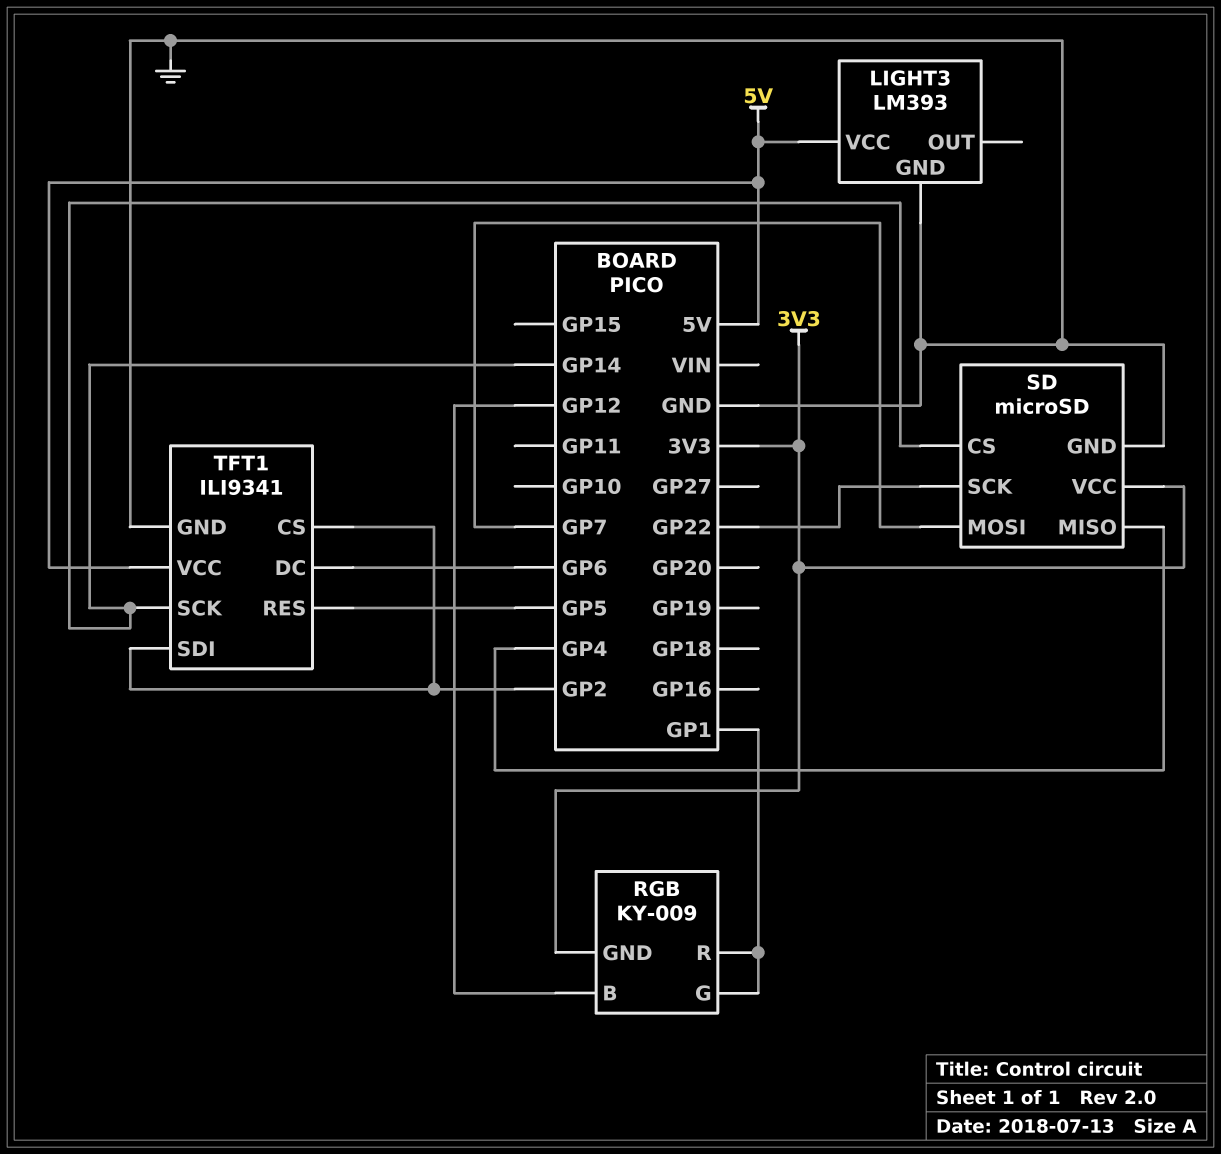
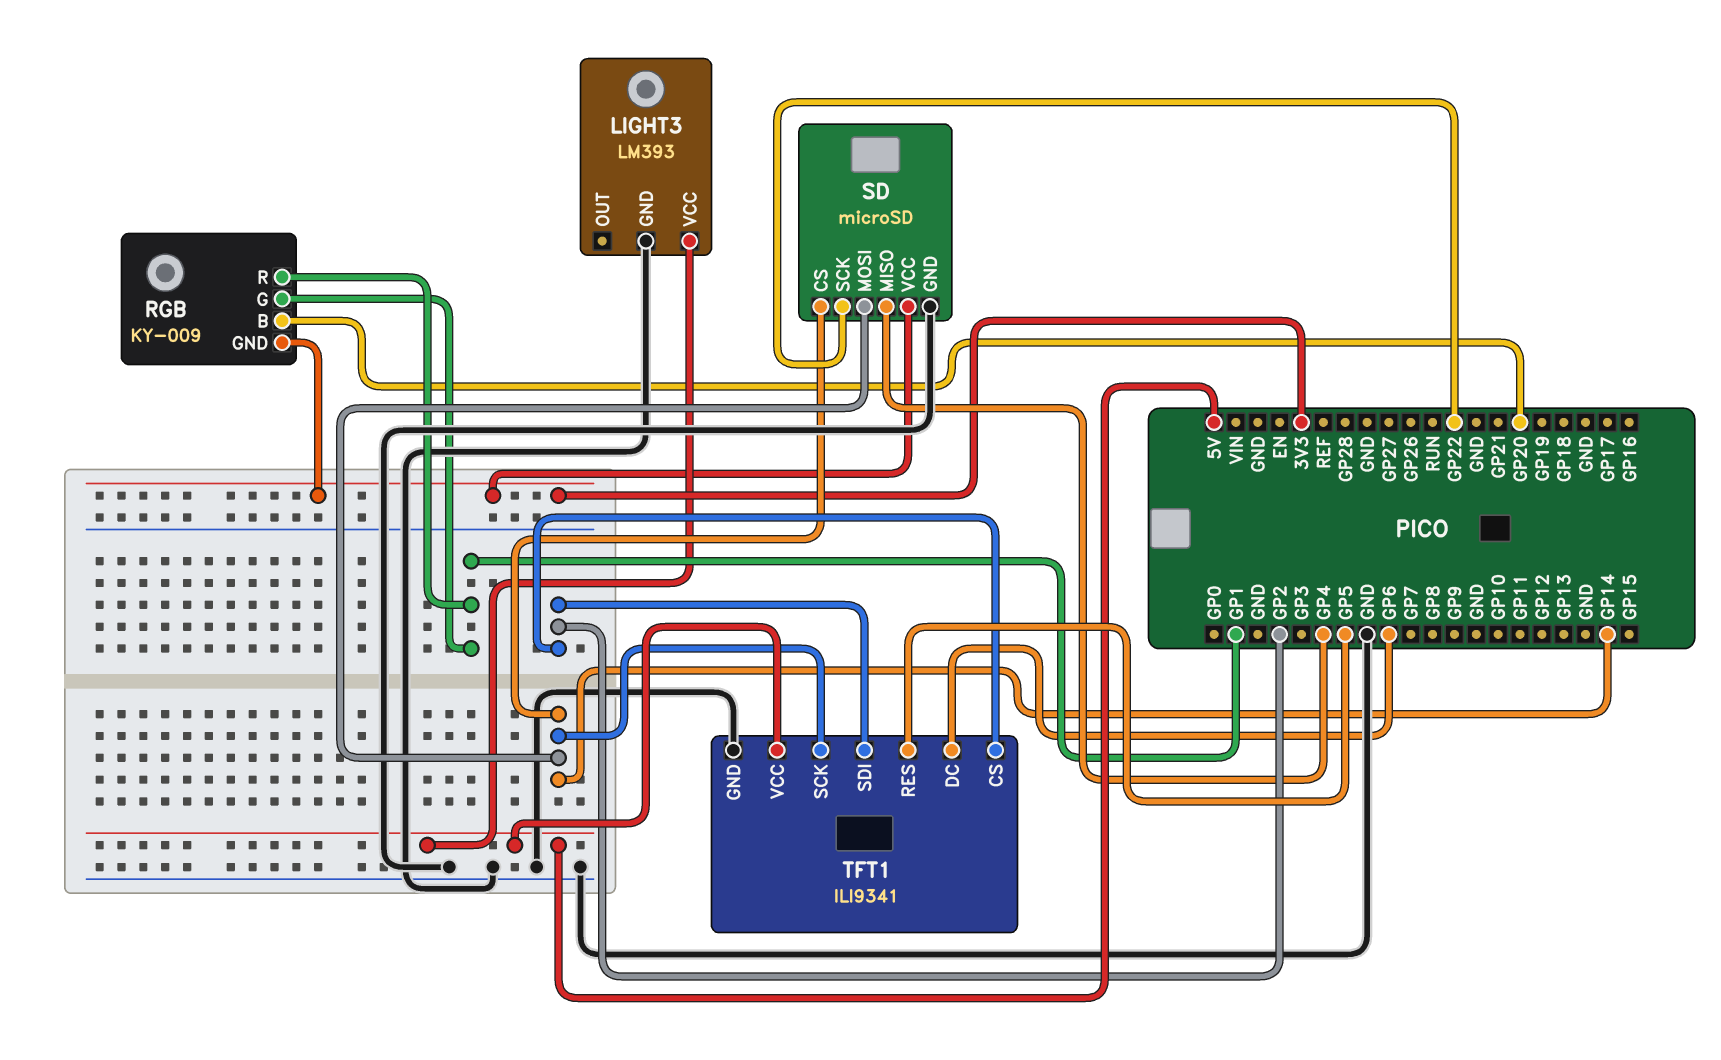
RGB pin B: GP12 -> GP20
SD pin MOSI: GP7 -> GP14

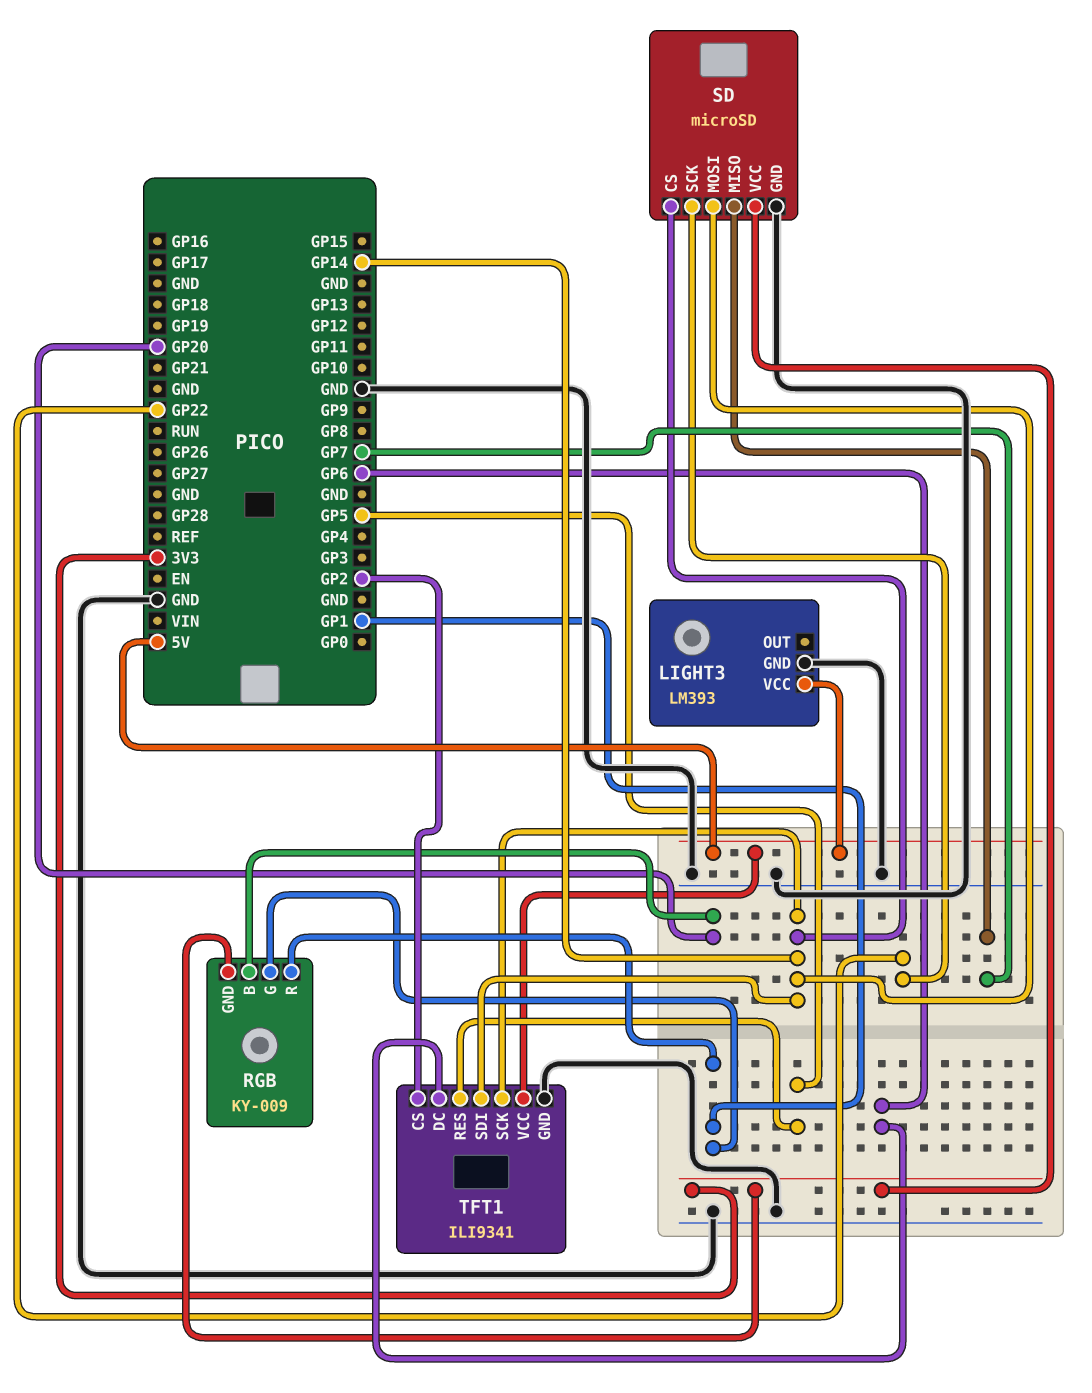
SD pin MISO: GP4 -> GP7
TFT1 pin SDI: GP2 -> GP14

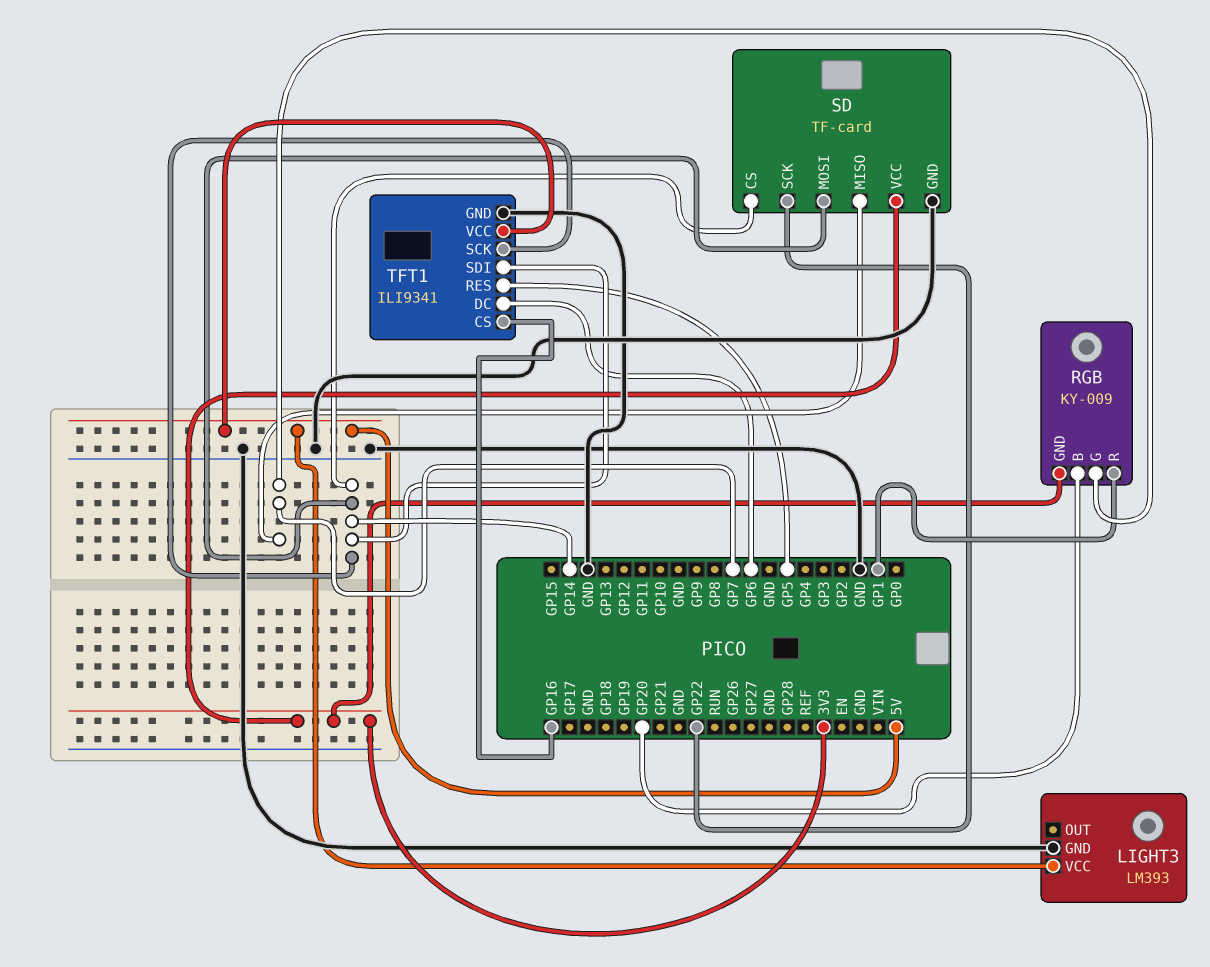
RGB pin G: GP1 -> GP7
SD: microSD -> TF-card
TFT1 pin CS: GP2 -> GP16

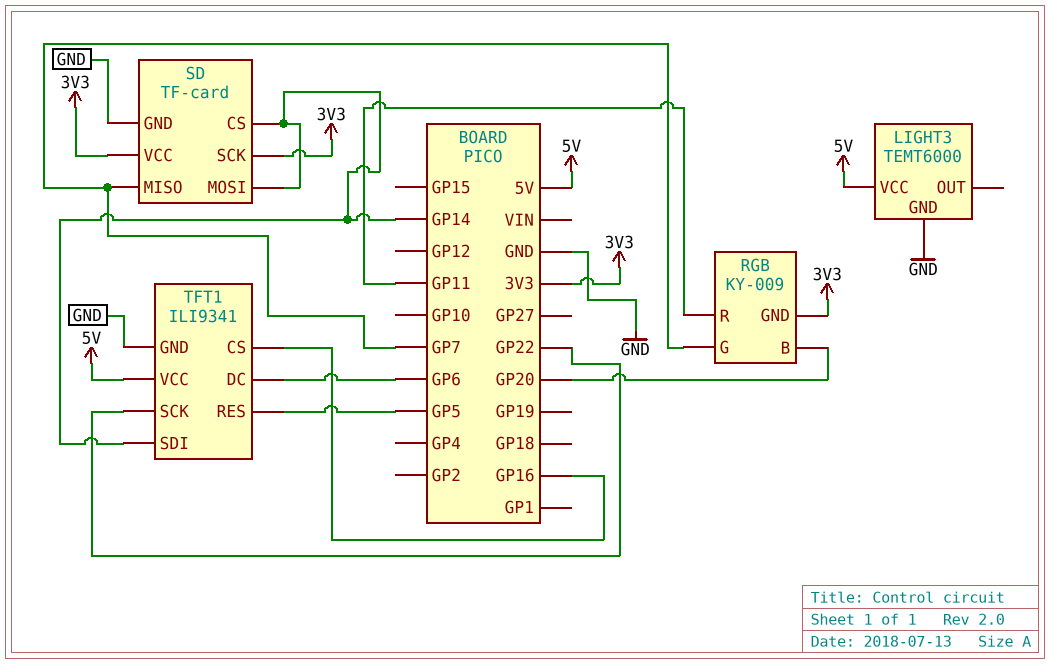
LIGHT3: LM393 -> TEMT6000
RGB pin R: GP1 -> GP11
SD pin SCK: GP22 -> 3V3
TFT1 pin SCK: GP14 -> GP22

